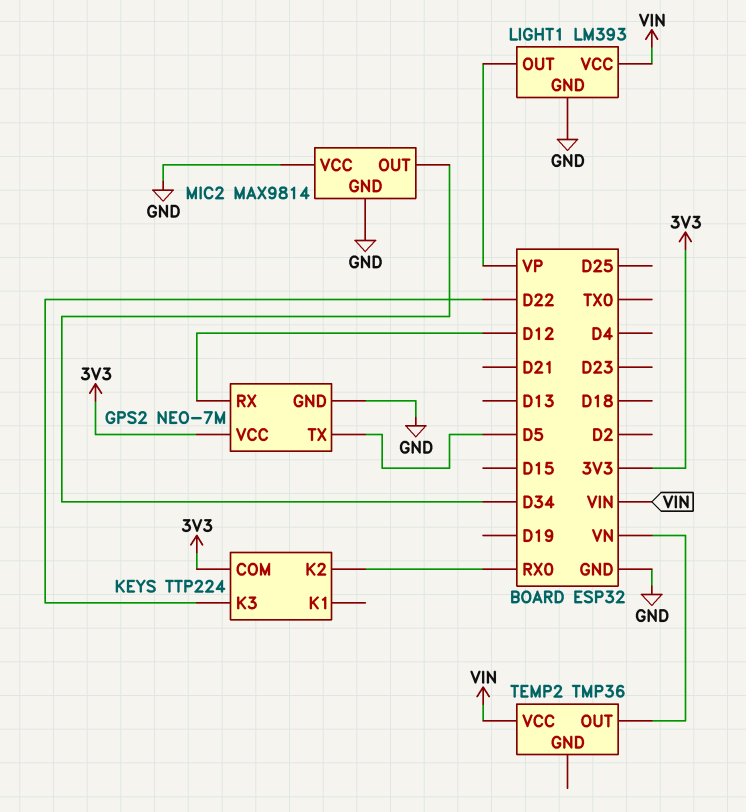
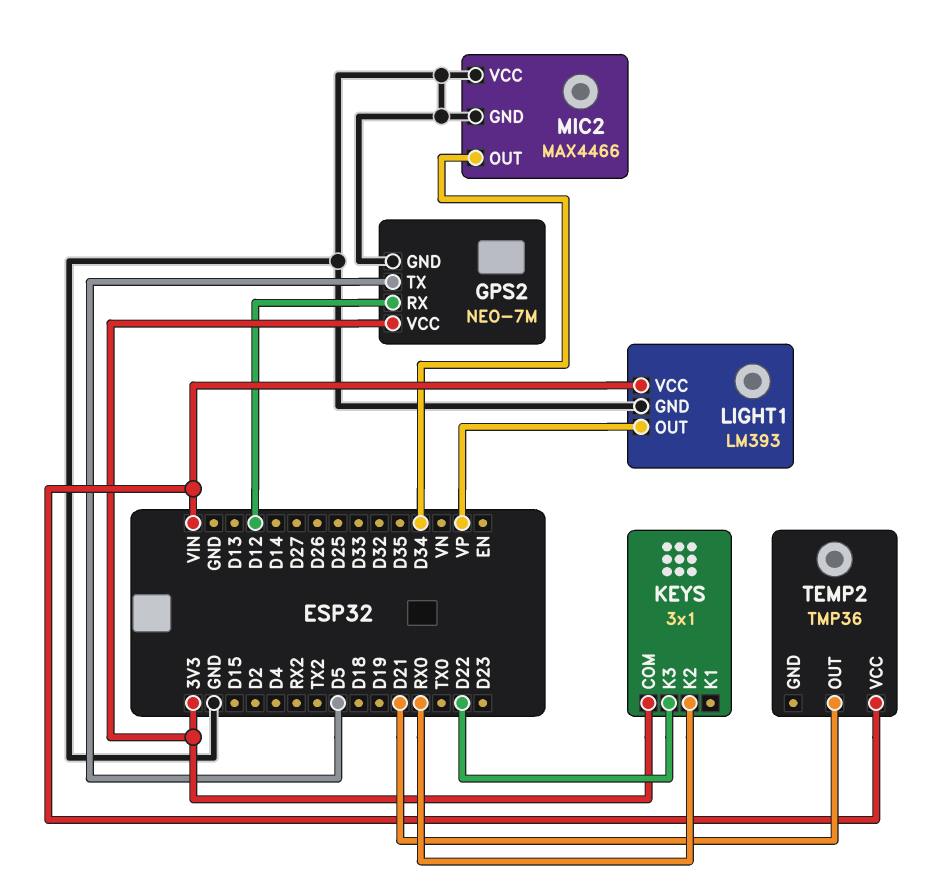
KEYS: TTP224 -> 3x1
MIC2: MAX9814 -> MAX4466
TEMP2 pin OUT: VN -> D21

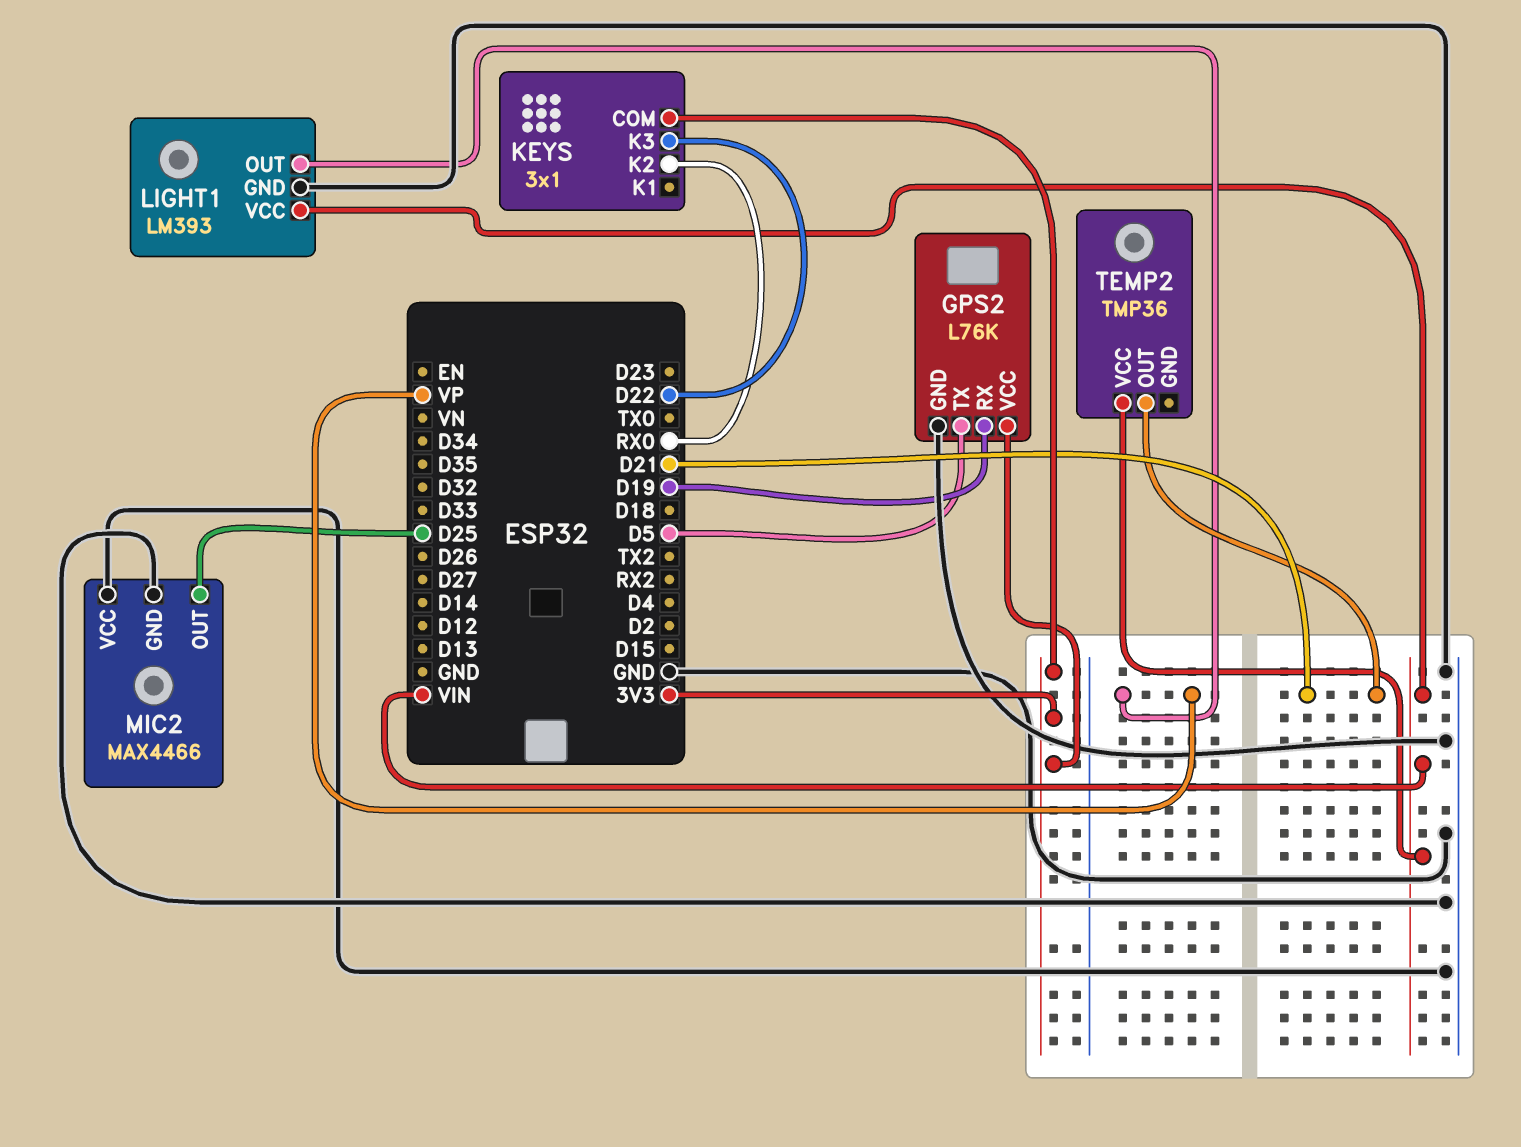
GPS2: NEO-7M -> L76K
GPS2 pin RX: D12 -> D19
MIC2 pin OUT: D34 -> D25

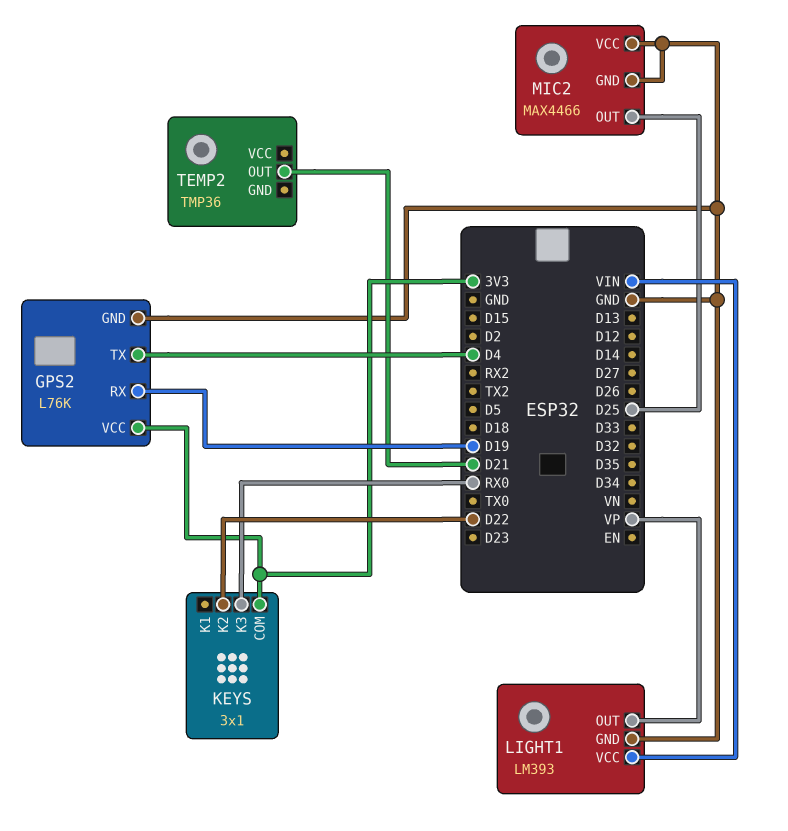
GPS2 pin TX: D5 -> D4
KEYS pin K2: RX0 -> D22
KEYS pin K3: D22 -> RX0
TEMP2 pin VCC: VIN -> none

